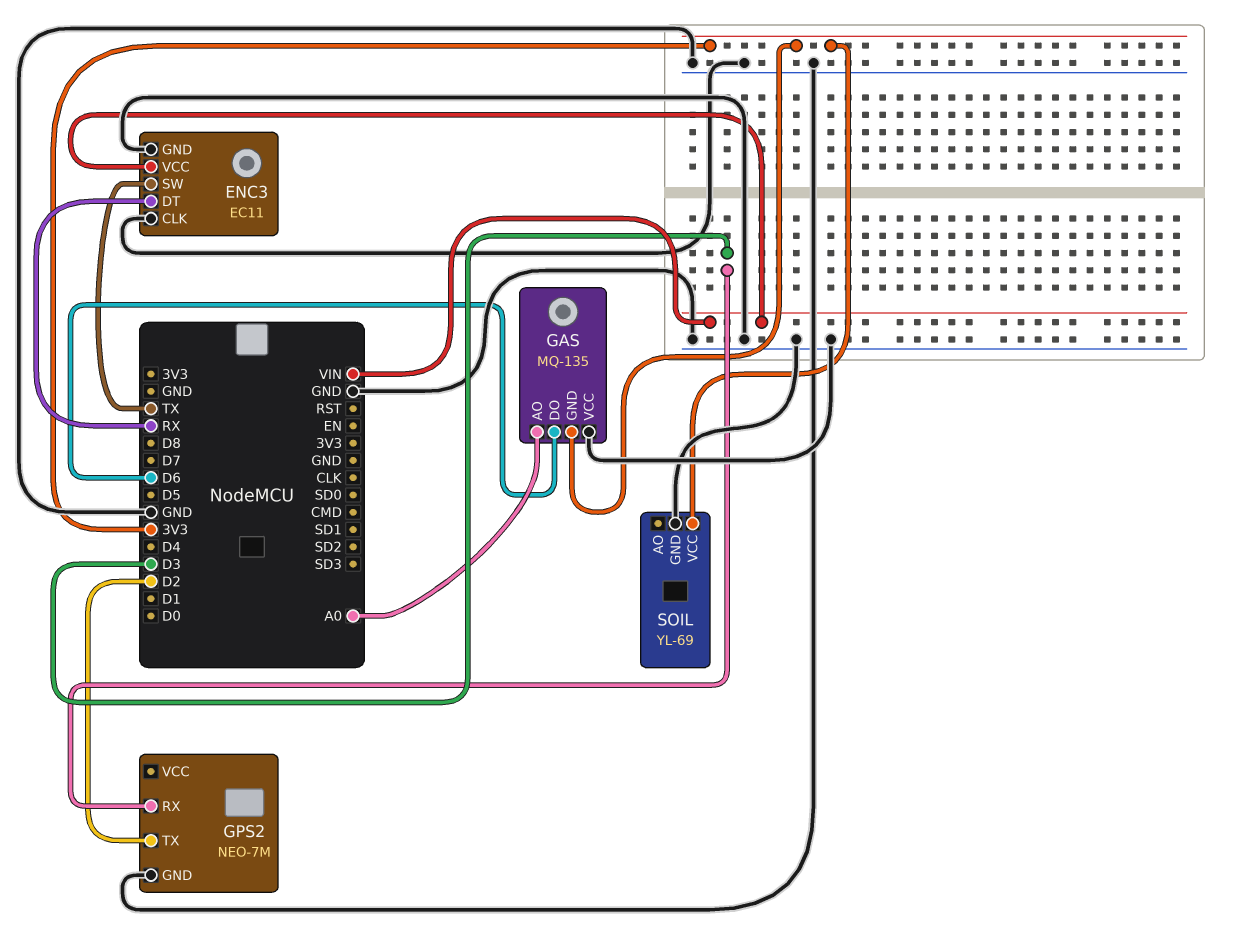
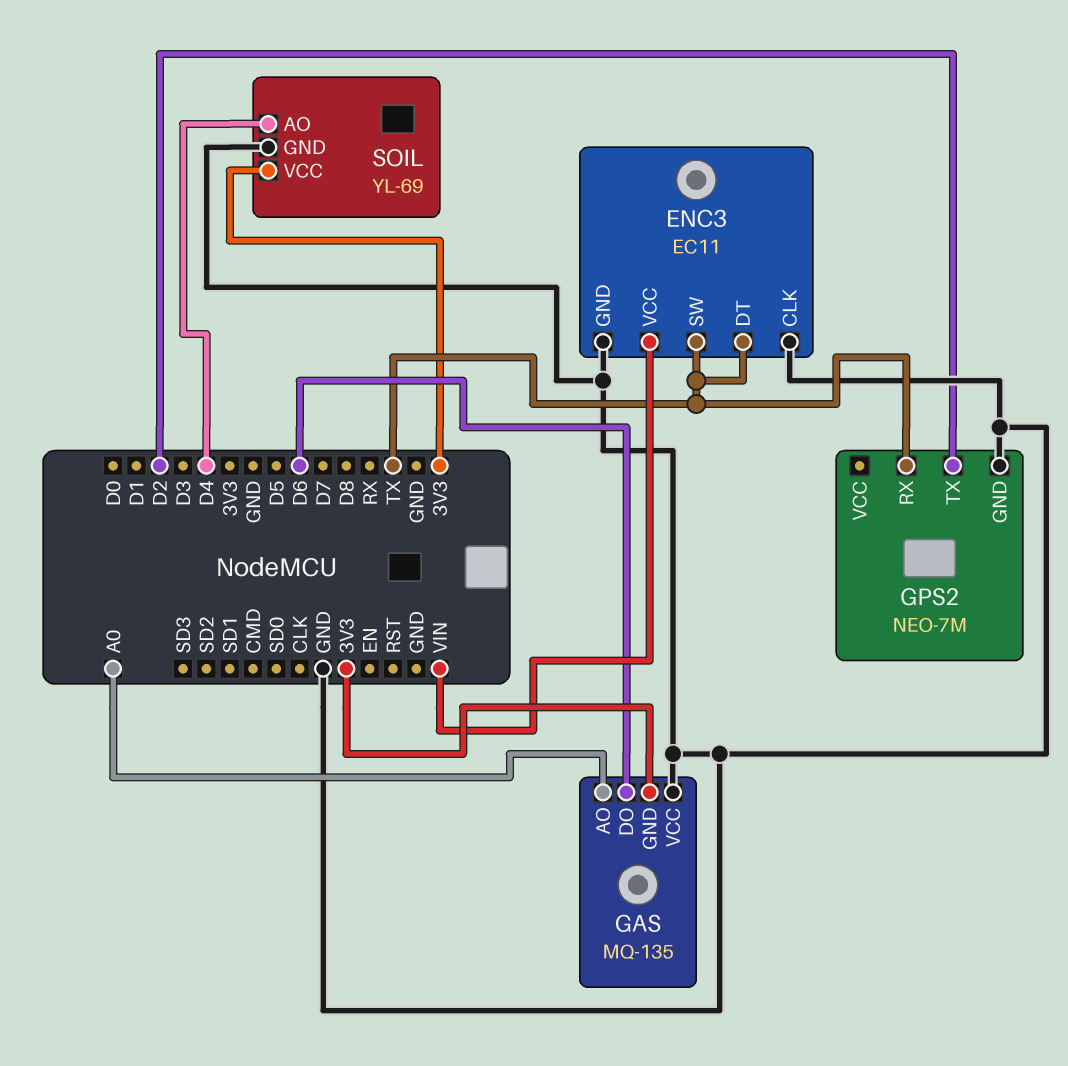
ENC3 pin DT: RX -> TX
GPS2 pin RX: D3 -> TX
SOIL pin AO: none -> D4

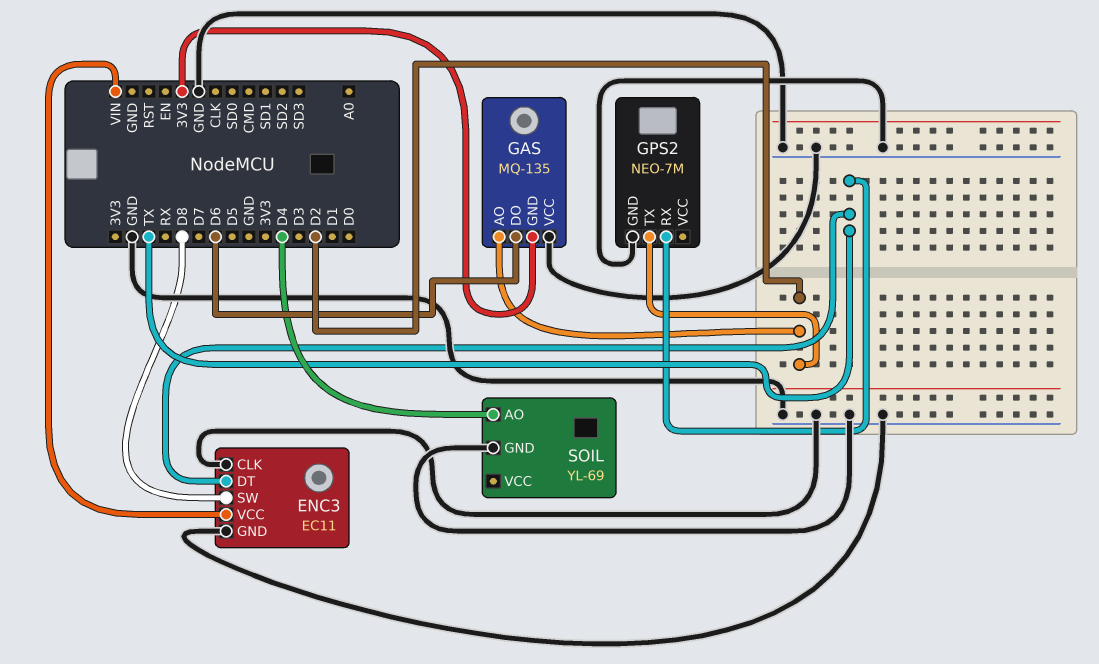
ENC3 pin SW: TX -> D8
GAS pin AO: A0 -> D2
SOIL pin VCC: 3V3 -> none

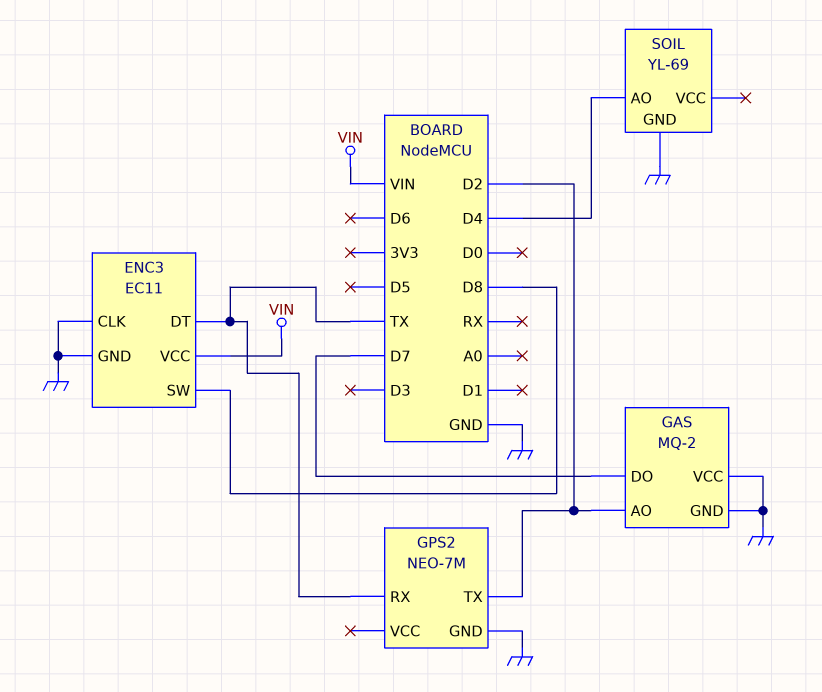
GAS: MQ-135 -> MQ-2
GAS pin DO: D6 -> D7
GAS pin GND: 3V3 -> GND

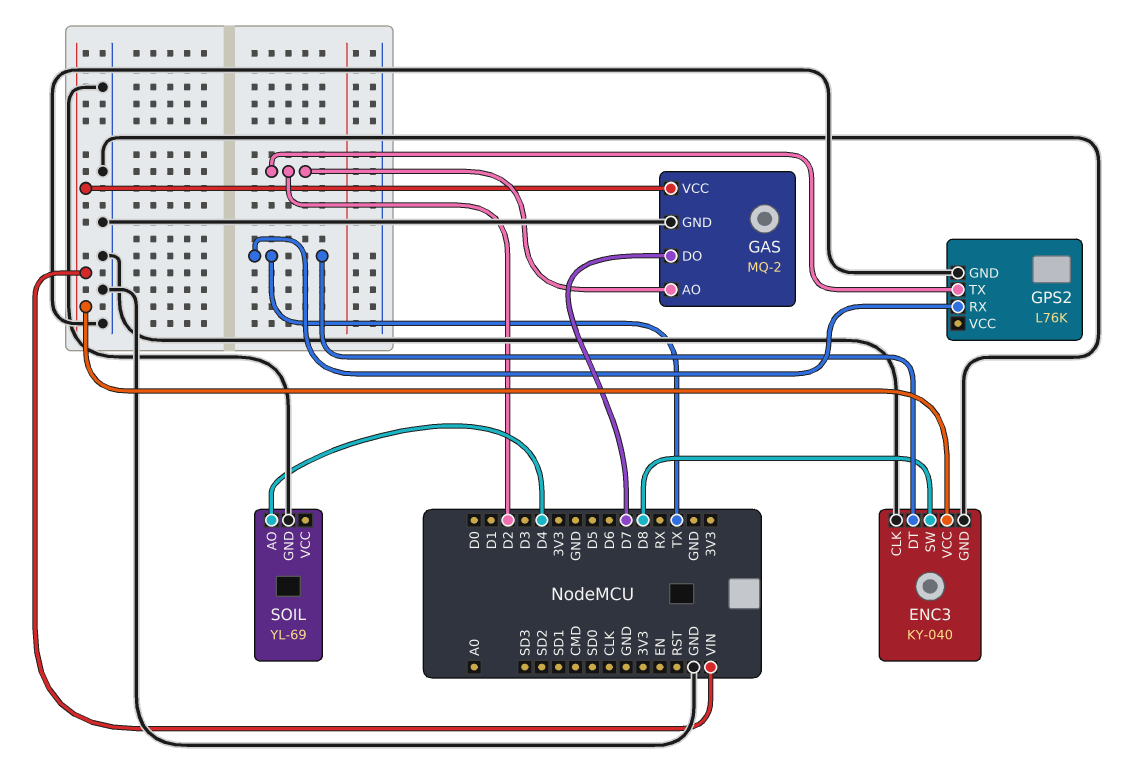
ENC3: EC11 -> KY-040
GAS pin VCC: GND -> VIN
GPS2: NEO-7M -> L76K

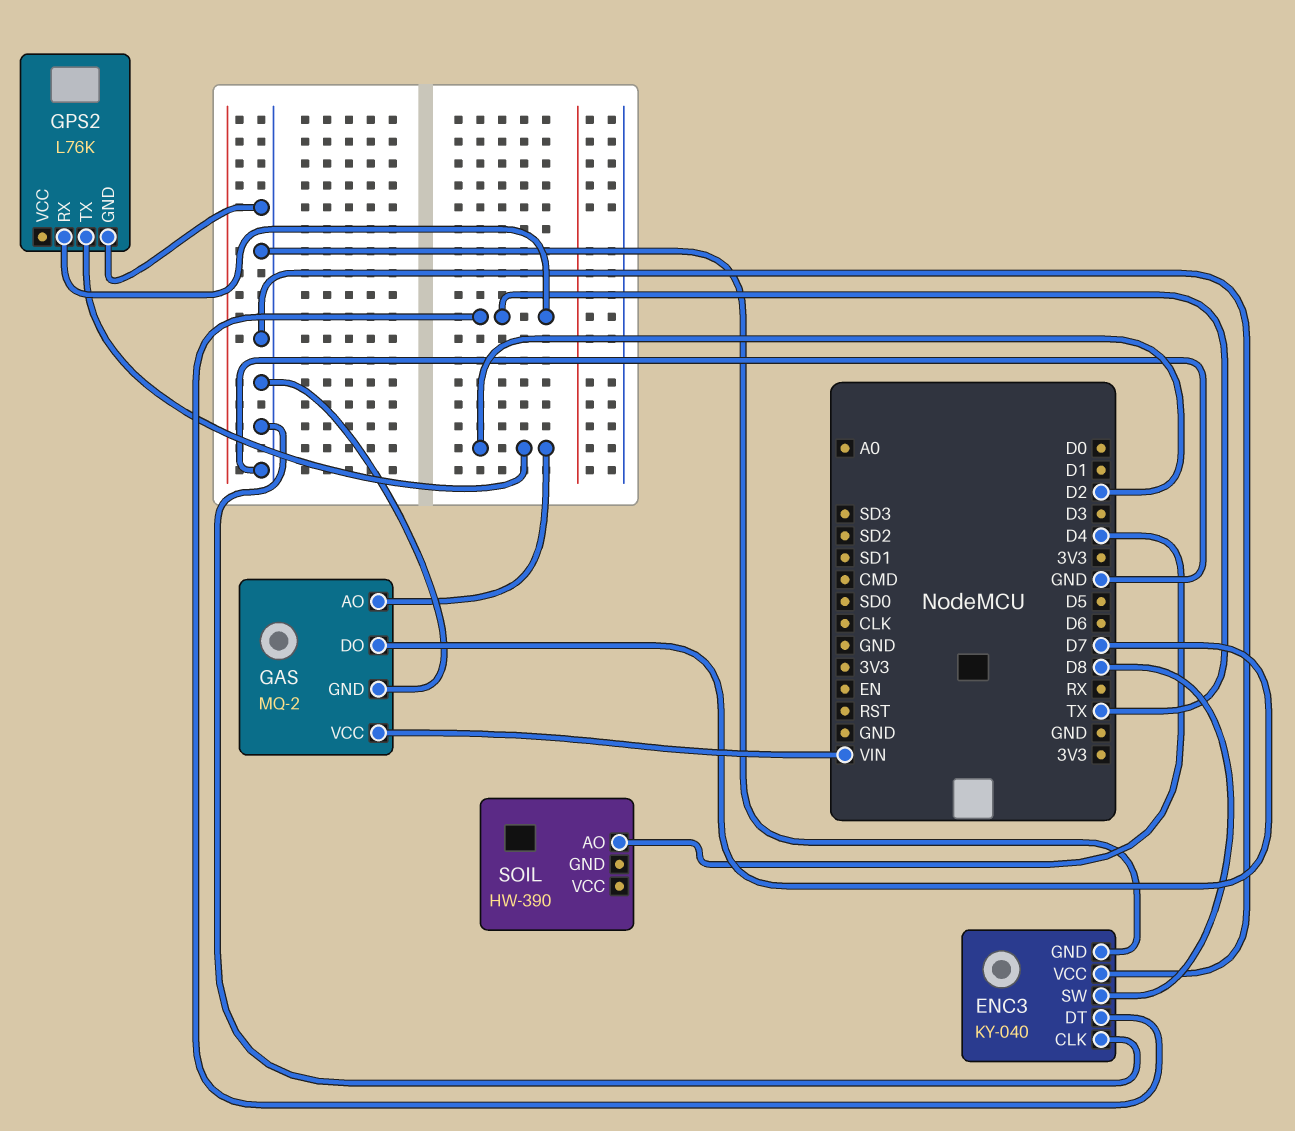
ENC3 pin VCC: VIN -> GND
SOIL: YL-69 -> HW-390
SOIL pin GND: GND -> none

